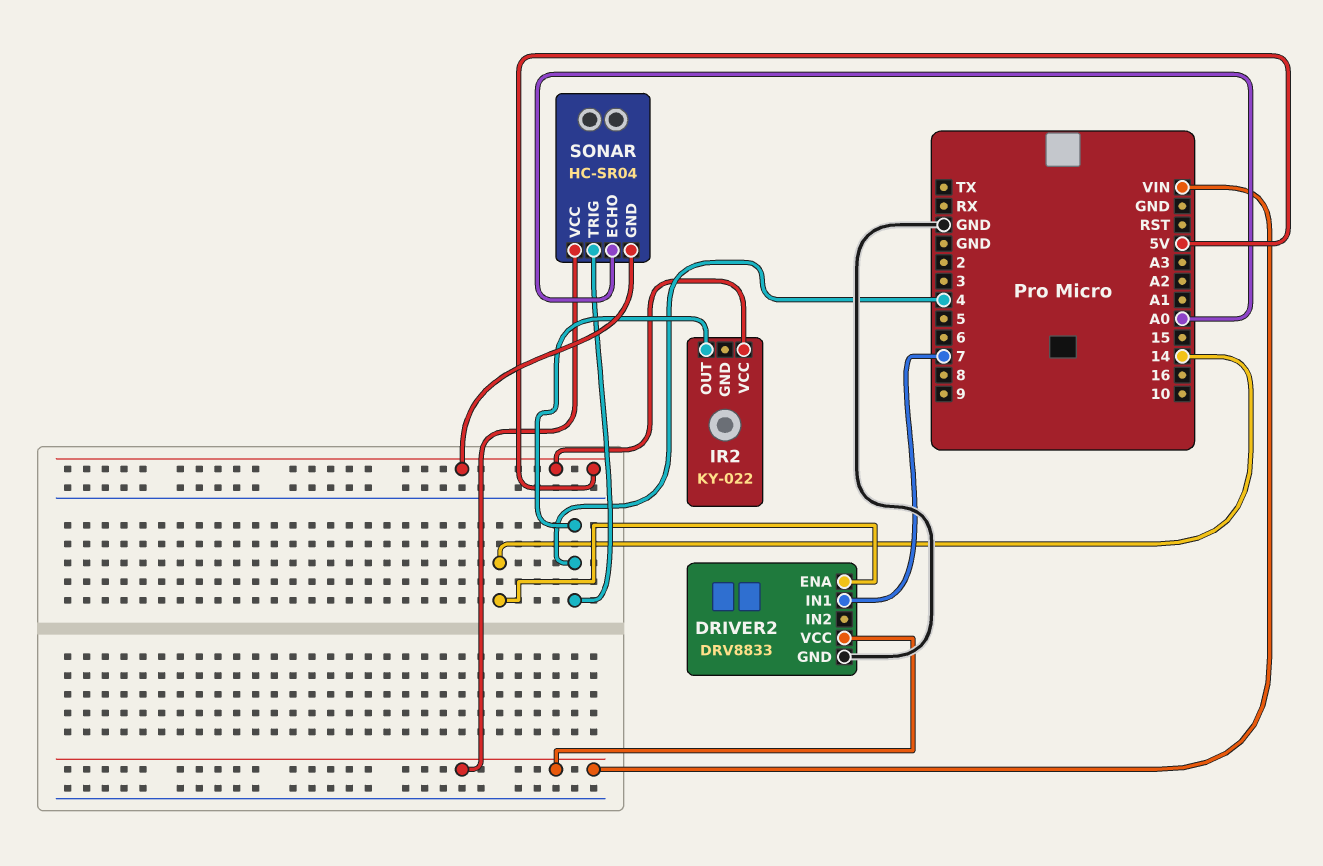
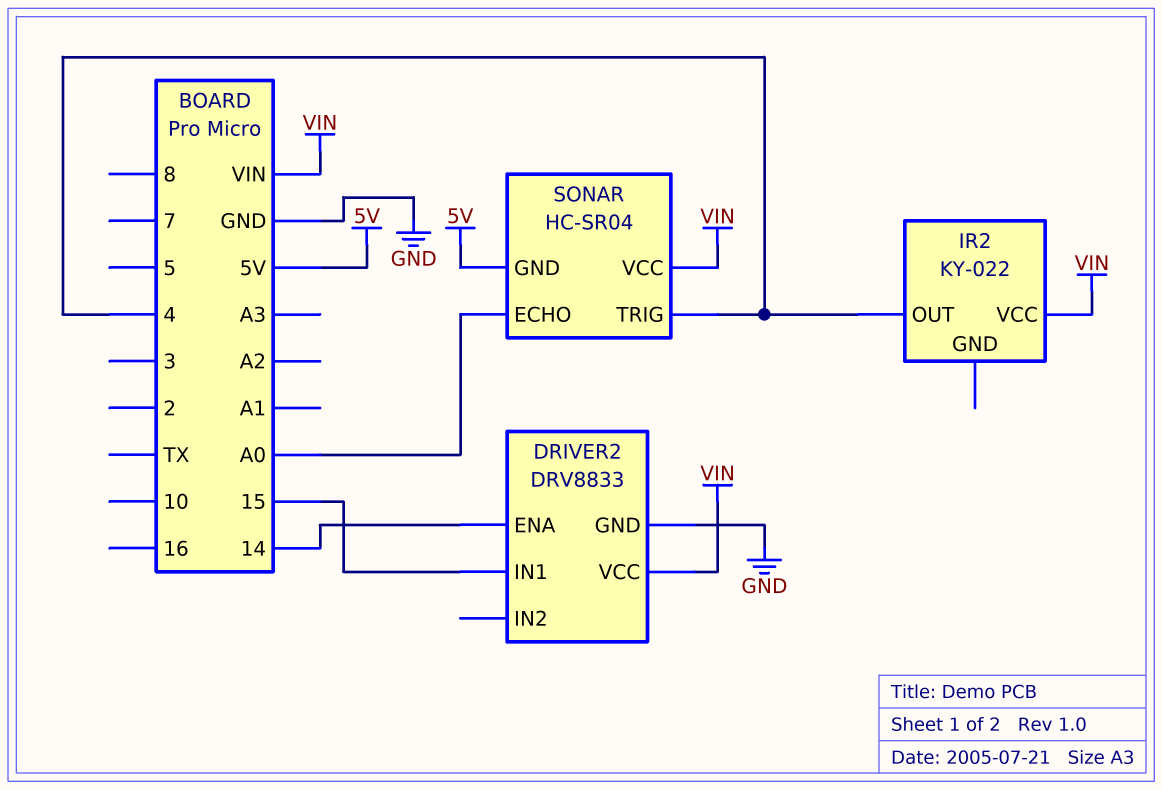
DRIVER2 pin IN1: 7 -> 15
IR2 pin VCC: 5V -> VIN

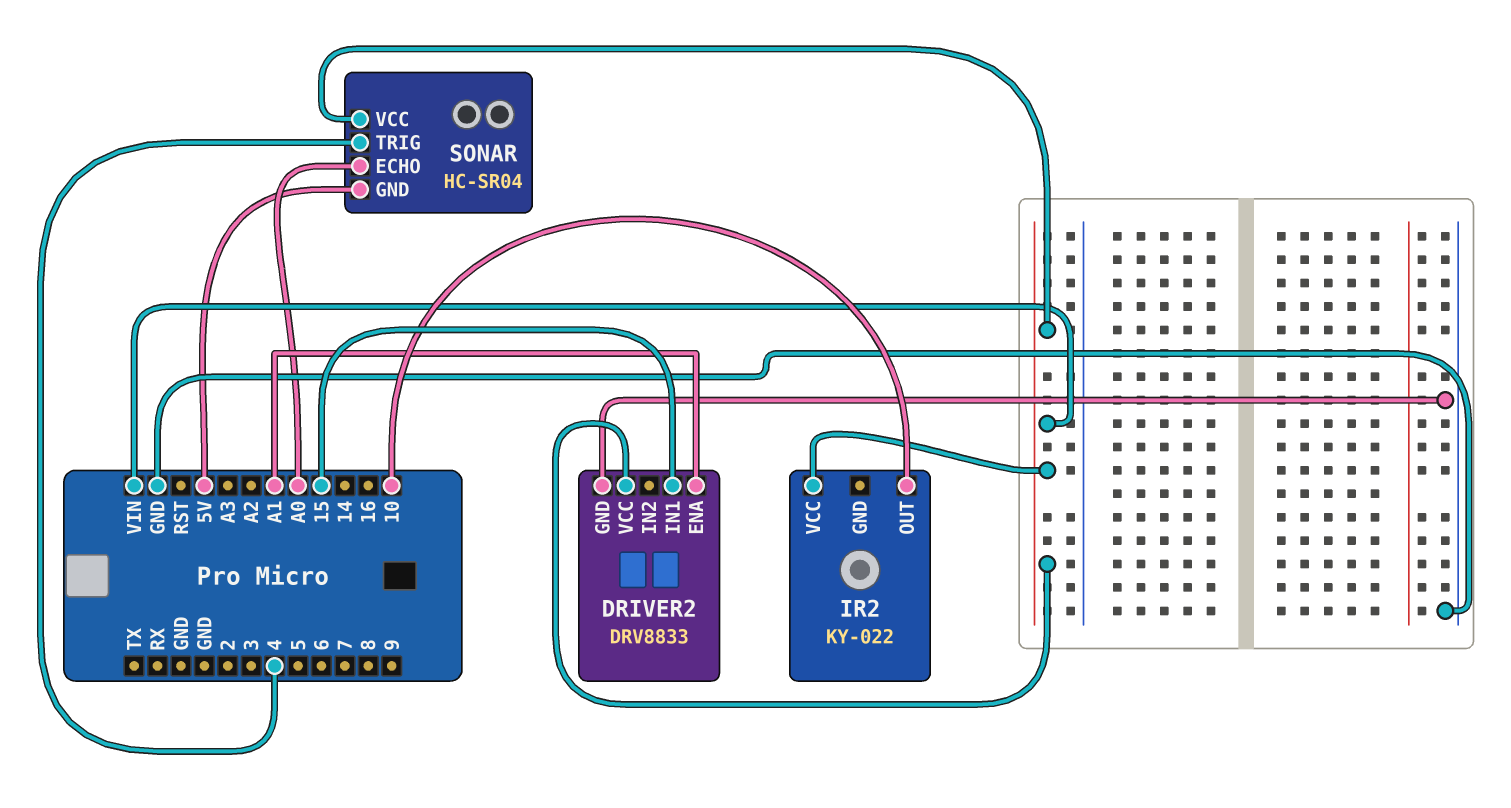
DRIVER2 pin ENA: 14 -> A1
IR2 pin OUT: 4 -> 10

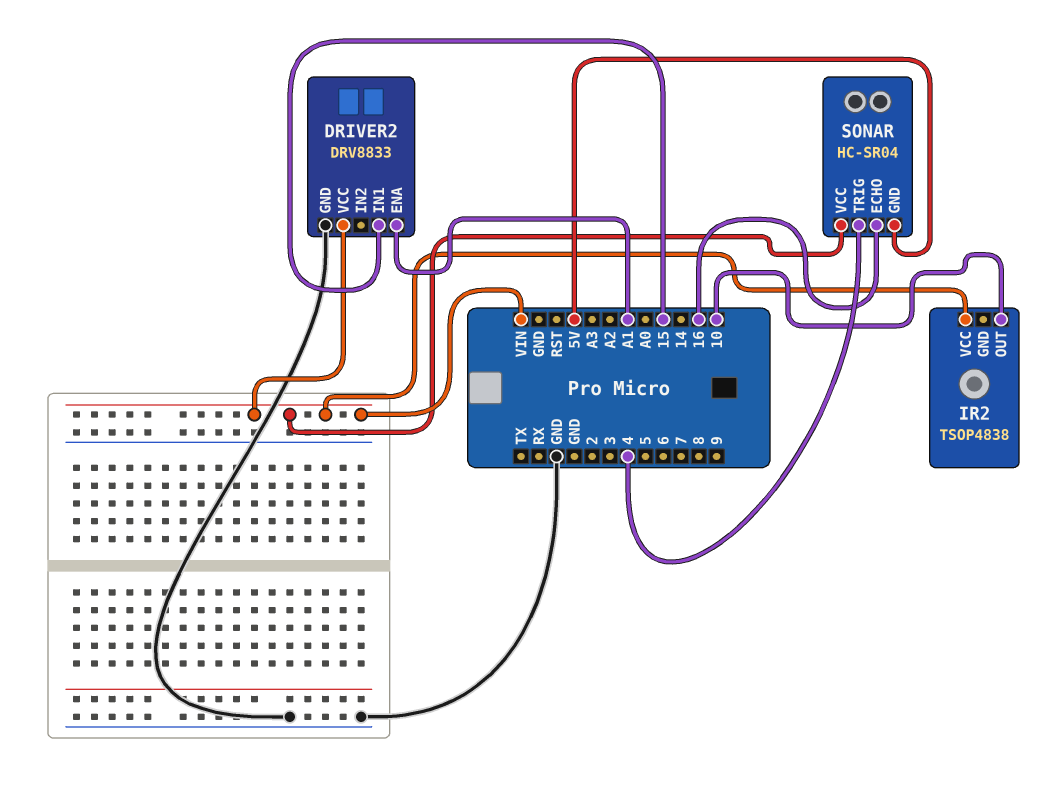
IR2: KY-022 -> TSOP4838
SONAR pin ECHO: A0 -> 16

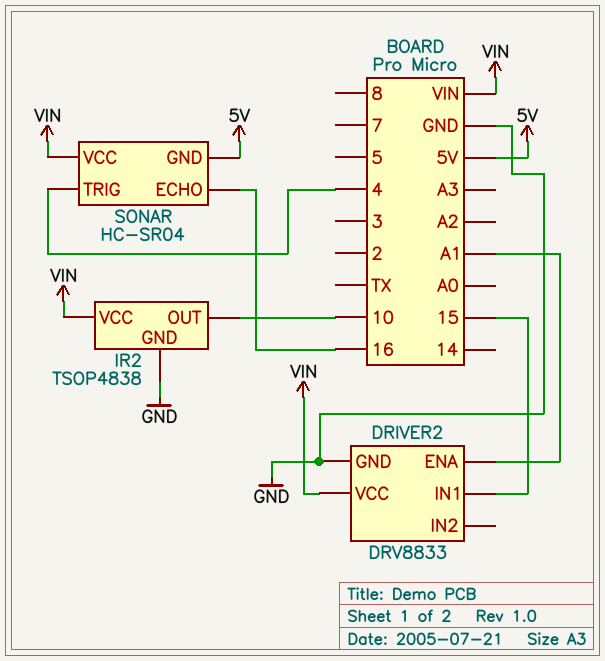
IR2 pin GND: none -> GND

